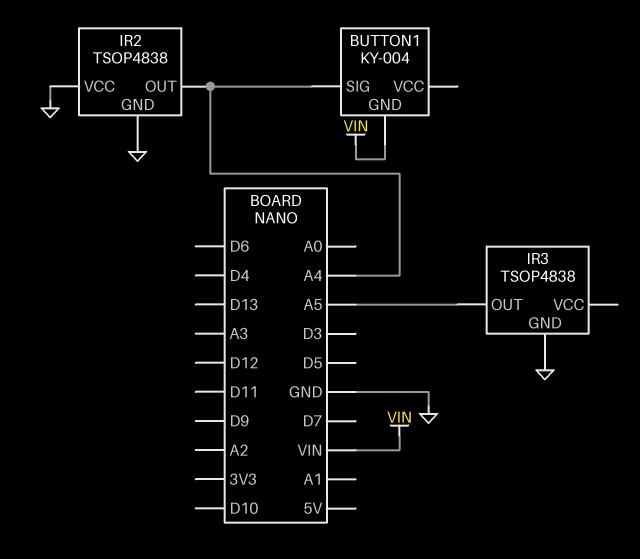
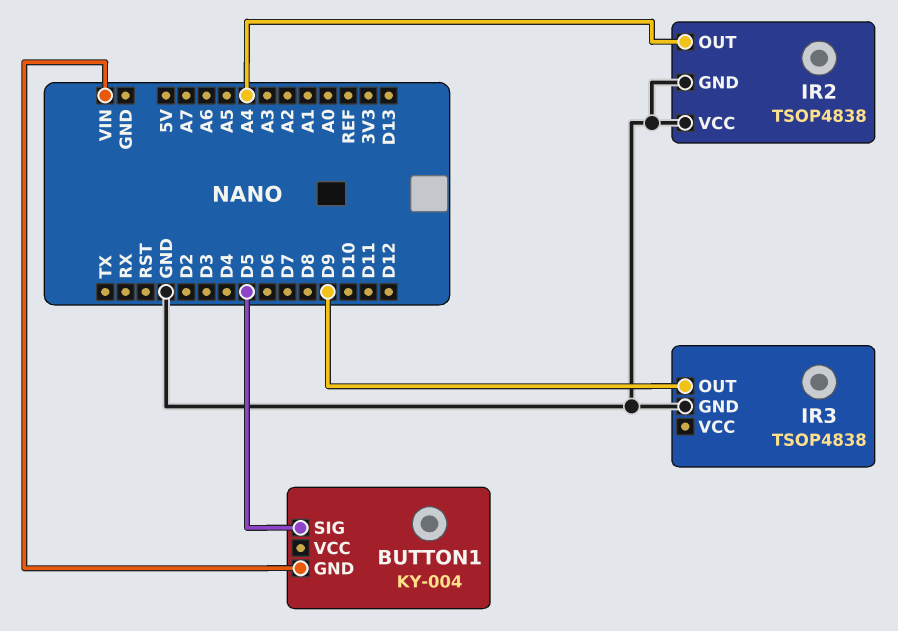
BUTTON1 pin SIG: A4 -> D5
IR3 pin OUT: A5 -> D9

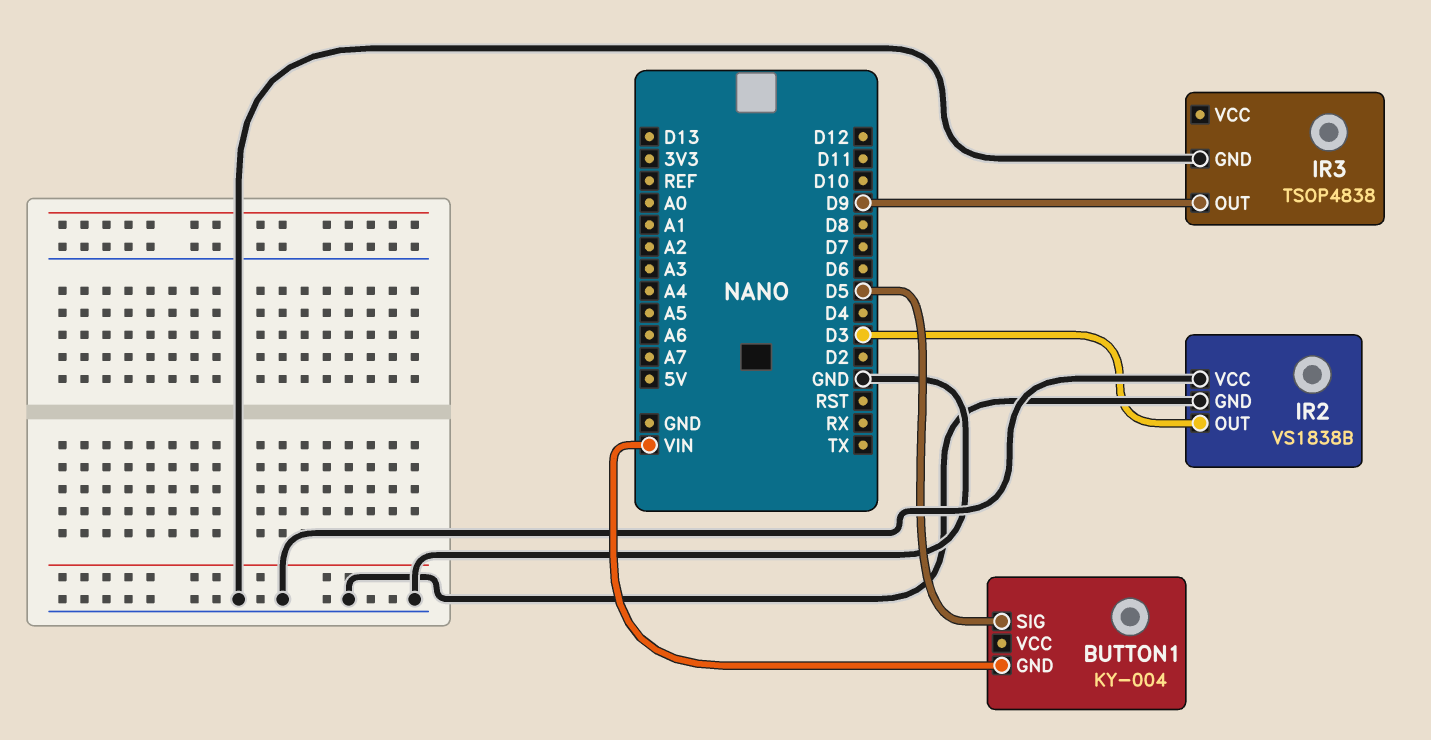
IR2: TSOP4838 -> VS1838B
IR2 pin OUT: A4 -> D3

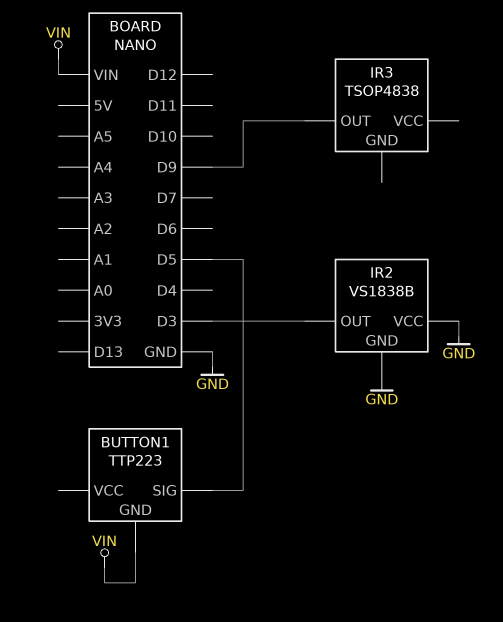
BUTTON1: KY-004 -> TTP223
IR3 pin GND: GND -> none

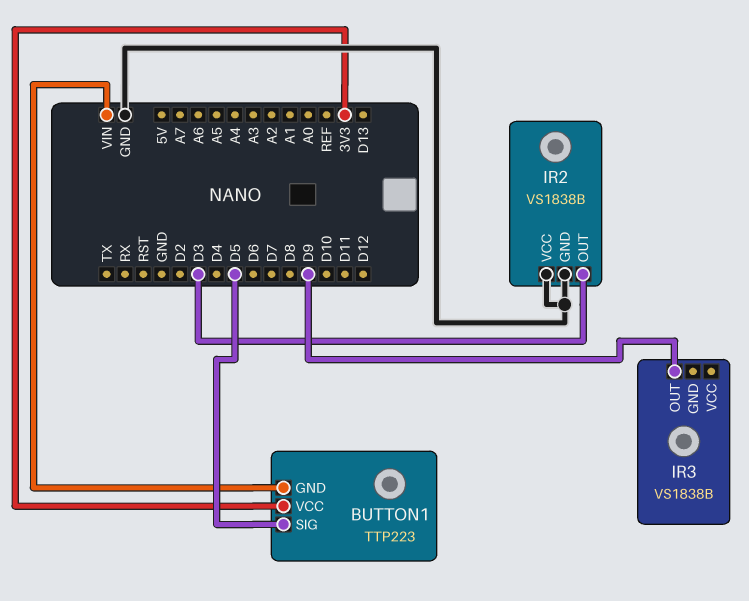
BUTTON1 pin VCC: none -> 3V3
IR3: TSOP4838 -> VS1838B

